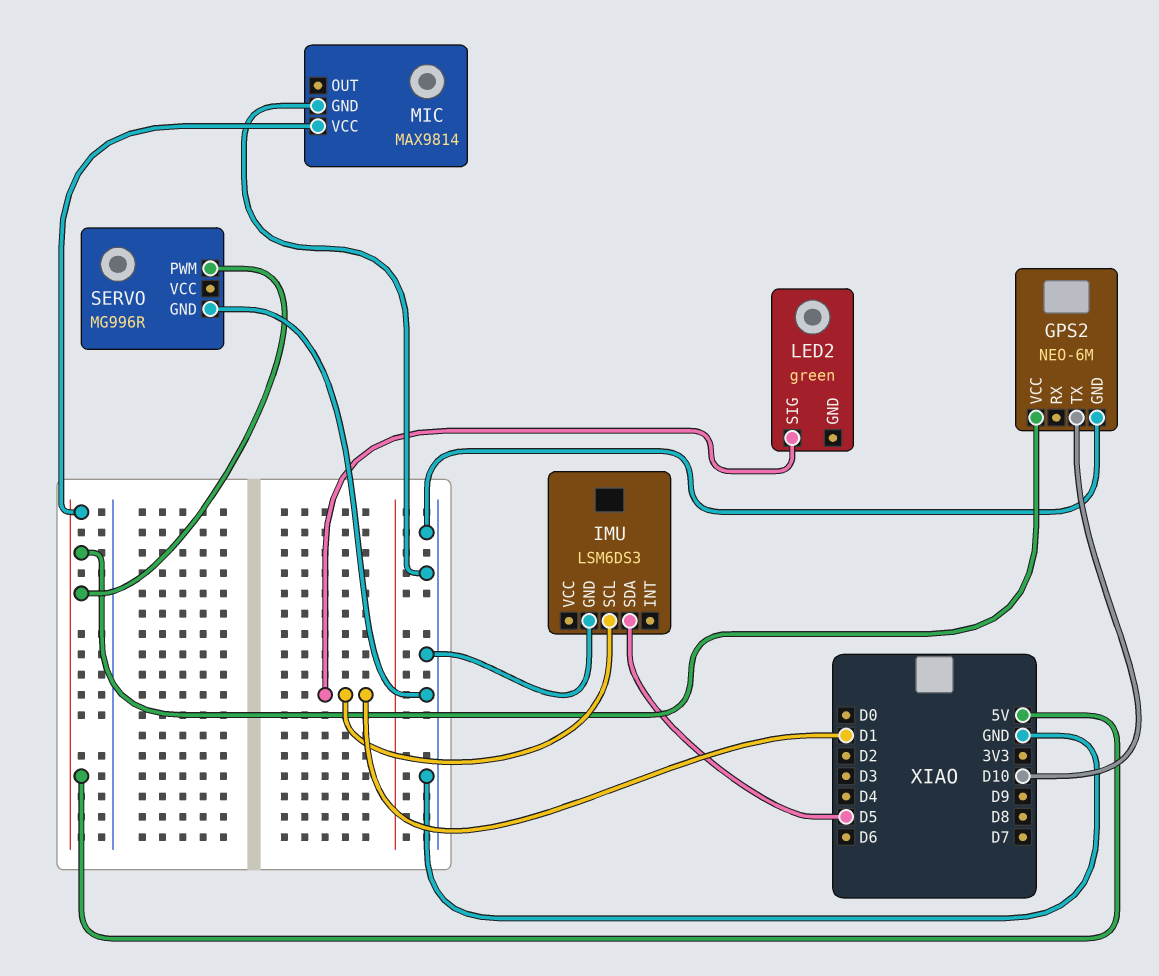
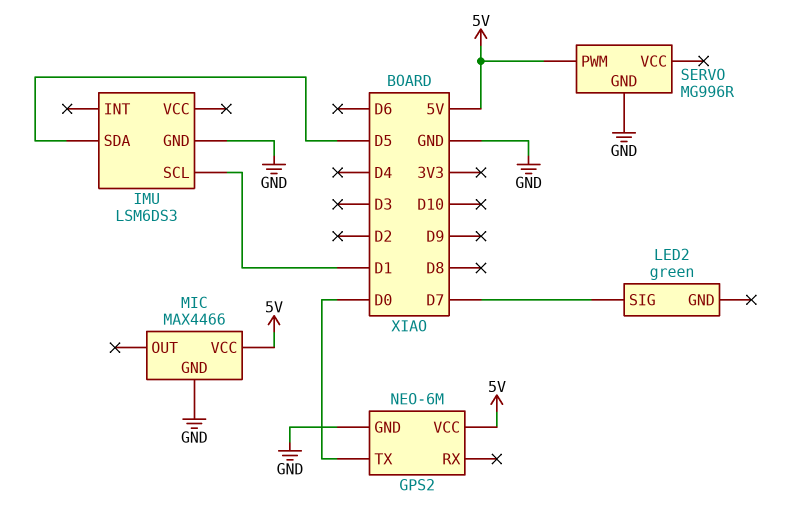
GPS2 pin TX: D10 -> D0
LED2 pin SIG: D1 -> D7
MIC: MAX9814 -> MAX4466

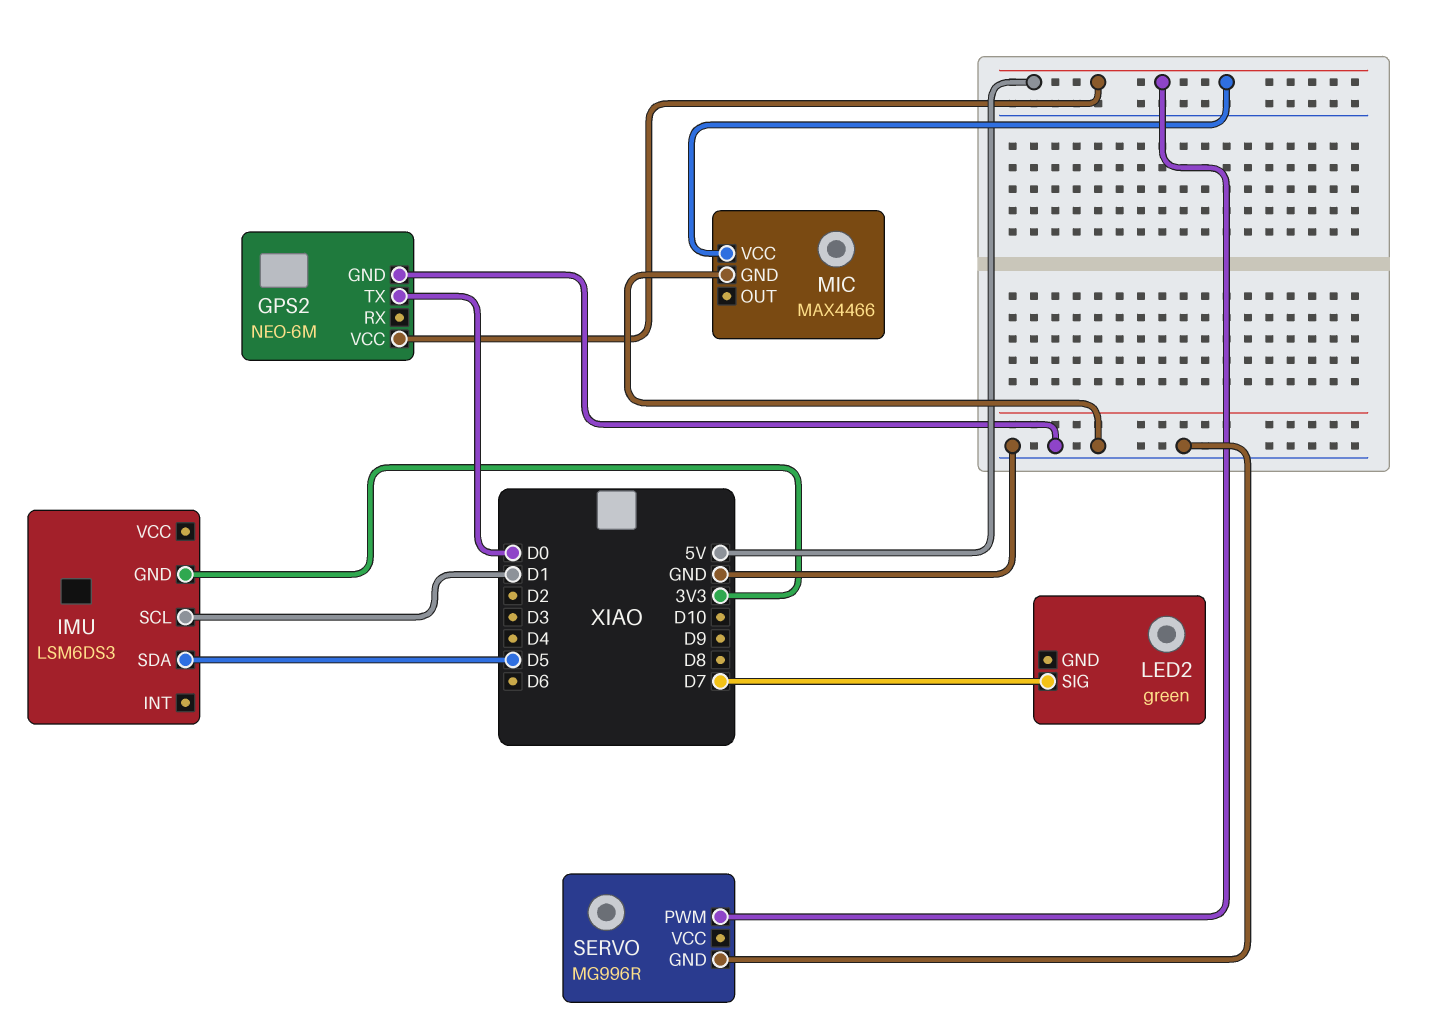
IMU pin GND: GND -> 3V3

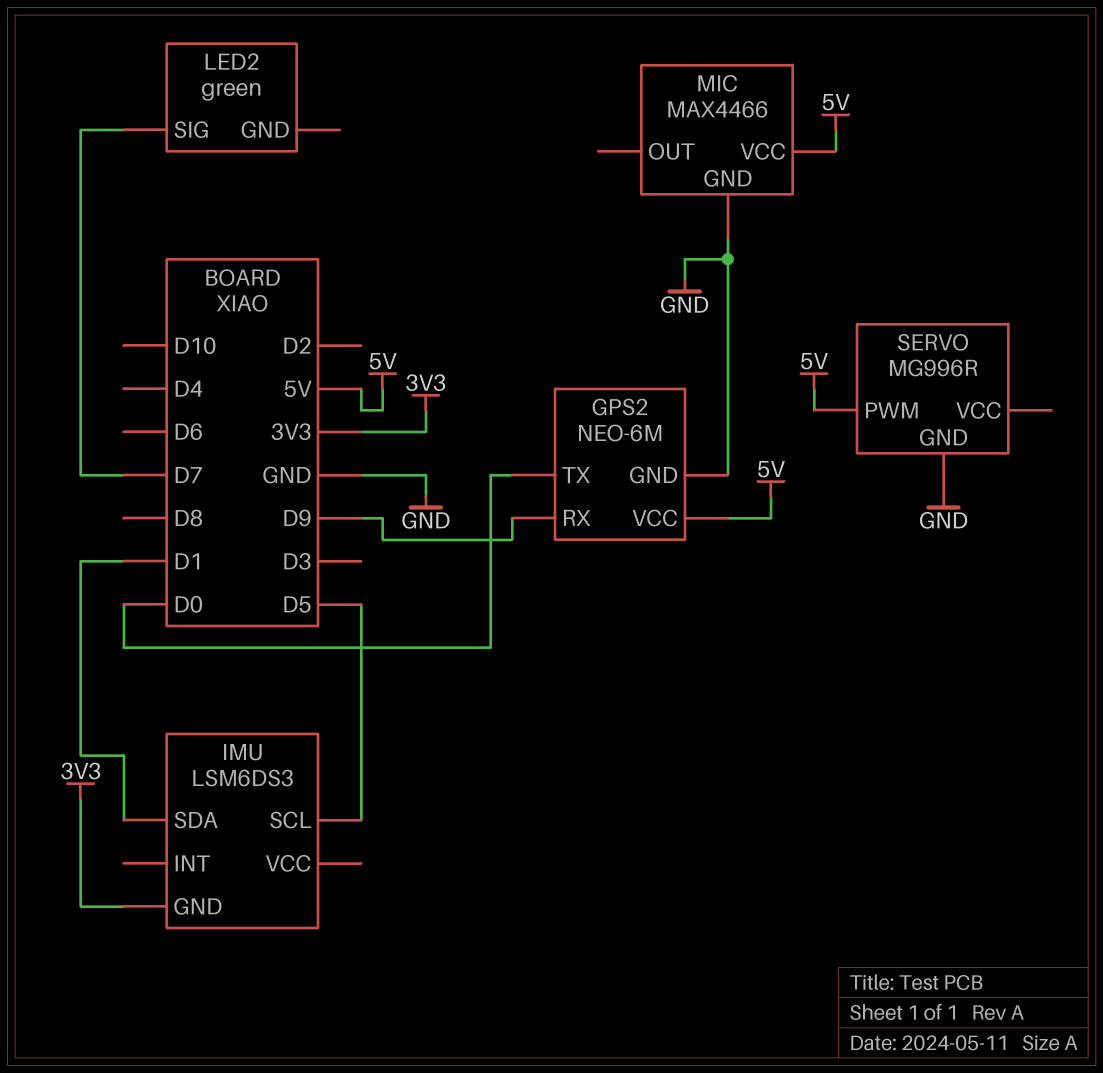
GPS2 pin RX: none -> D9
IMU pin SCL: D1 -> D5
IMU pin SDA: D5 -> D1

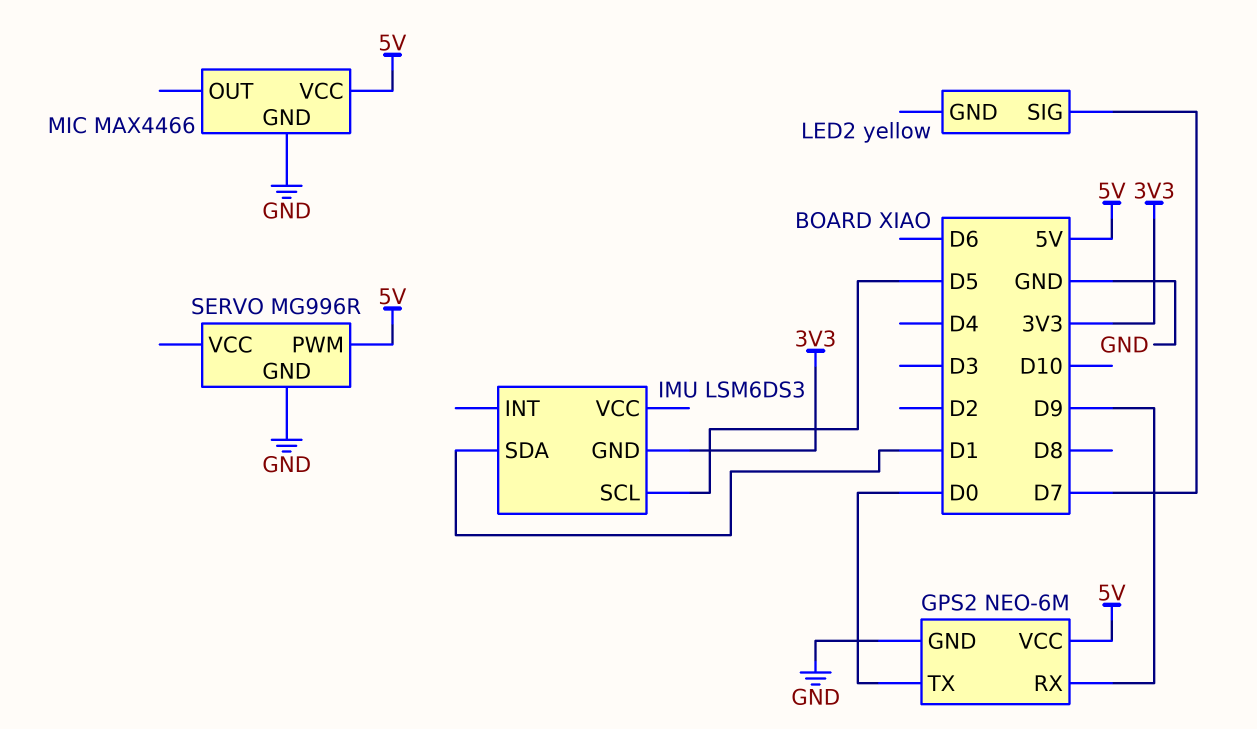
LED2: green -> yellow

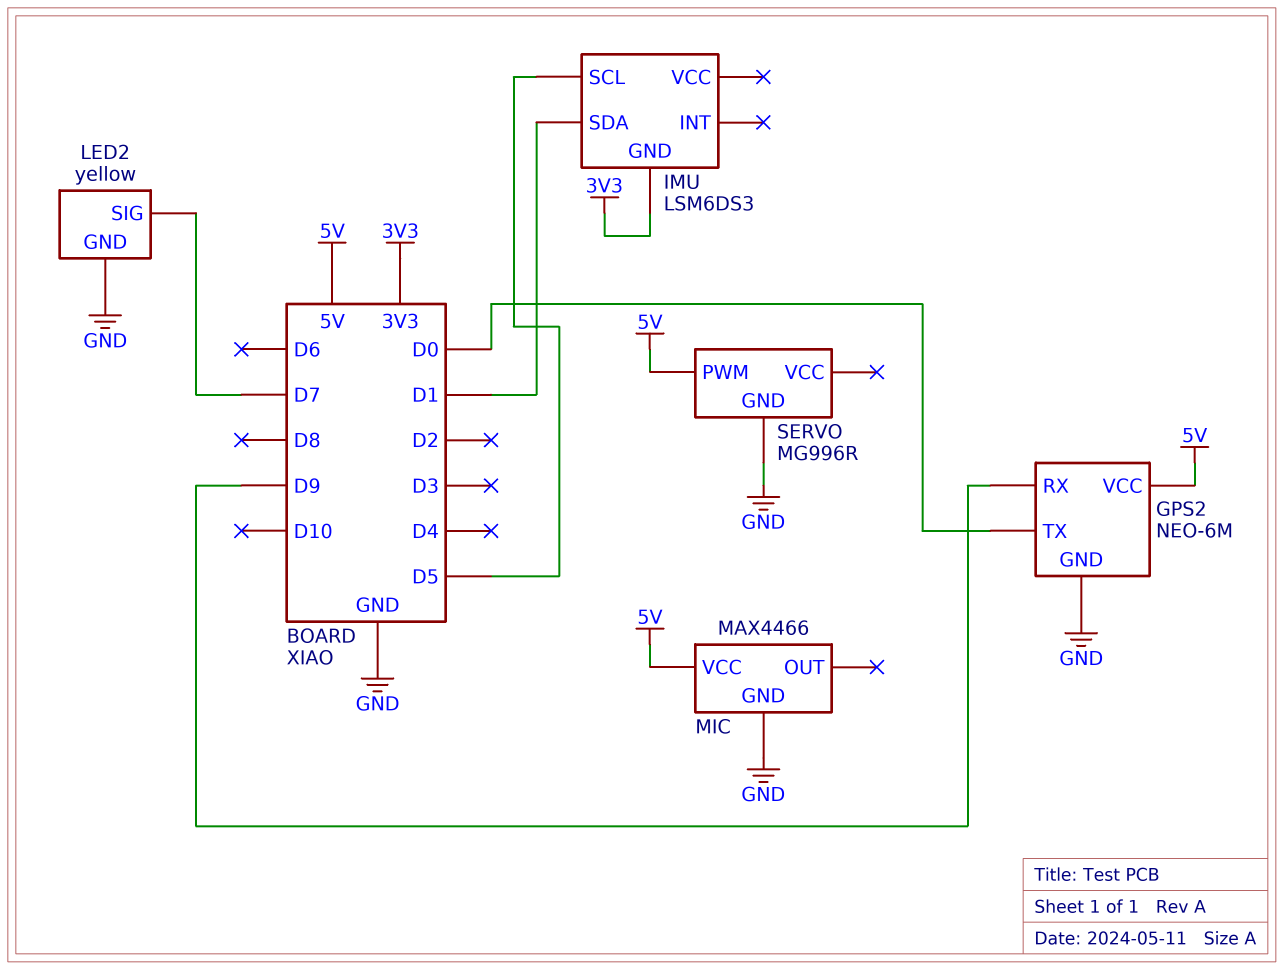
LED2 pin GND: none -> GND

